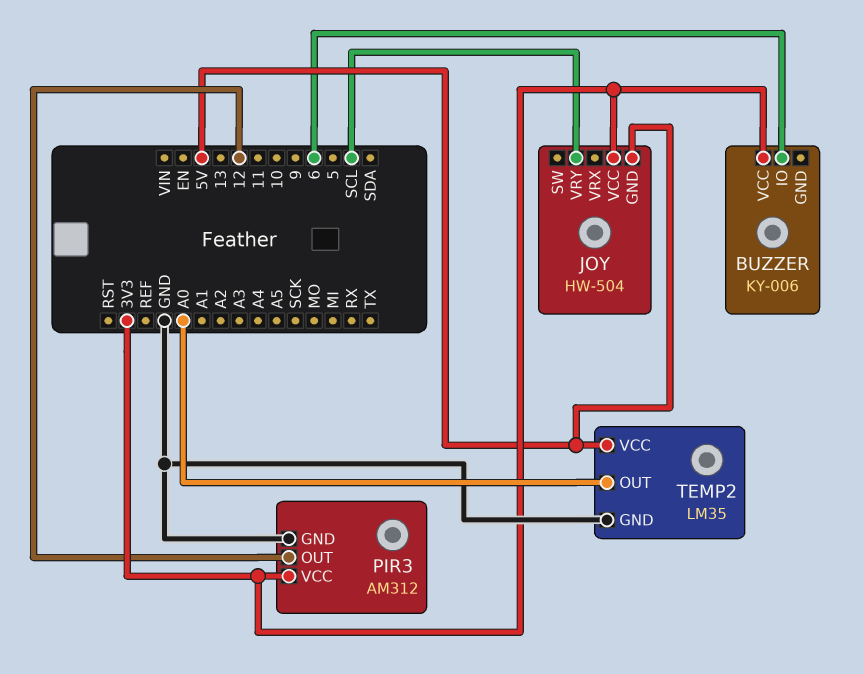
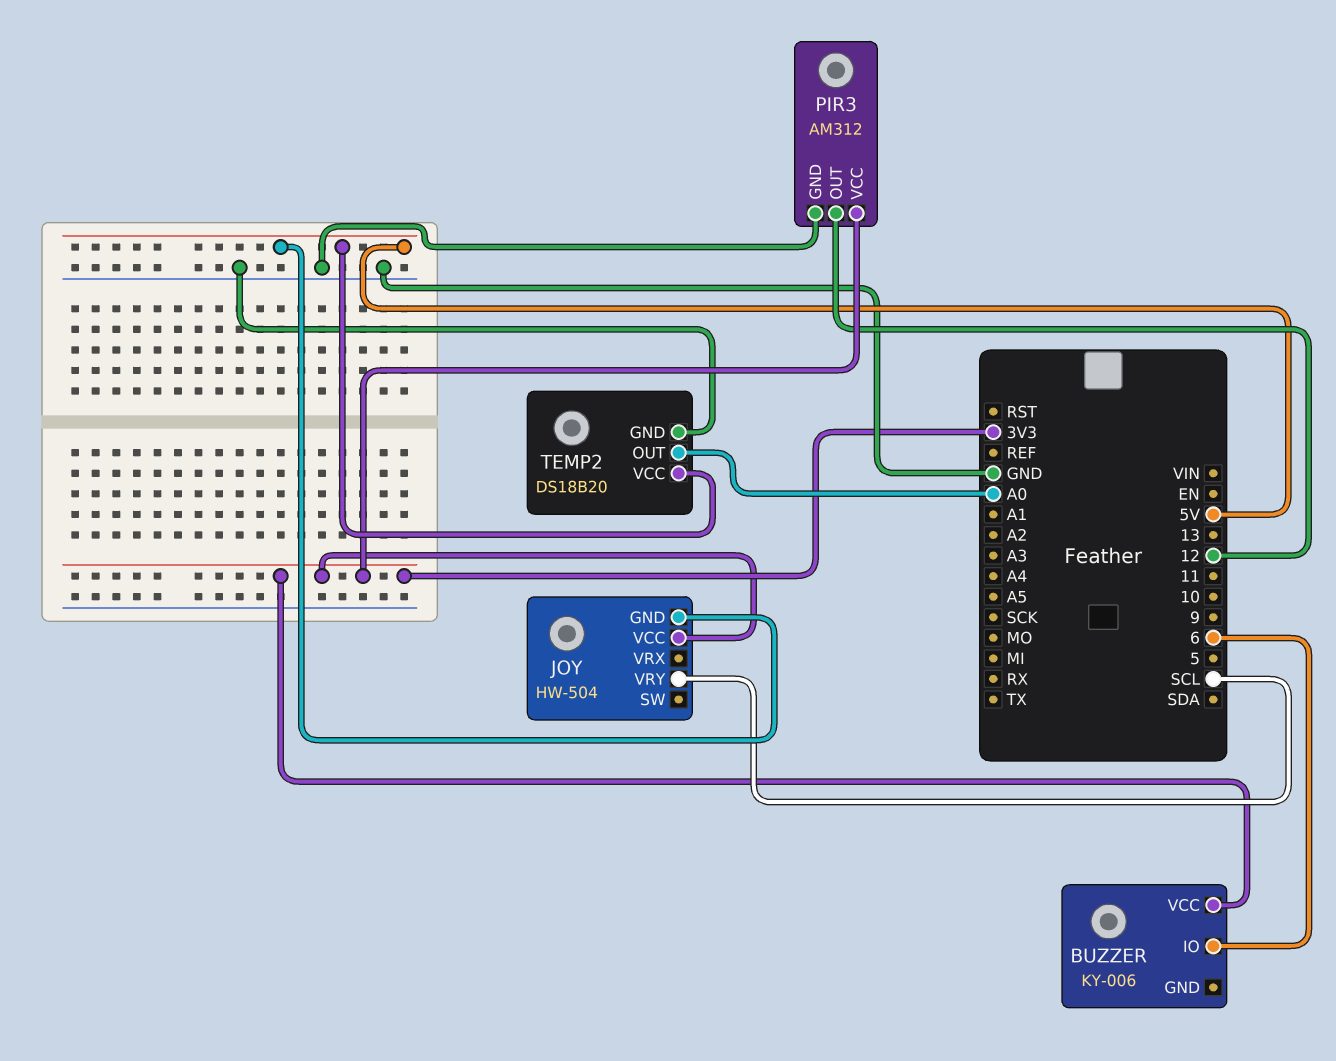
TEMP2: LM35 -> DS18B20

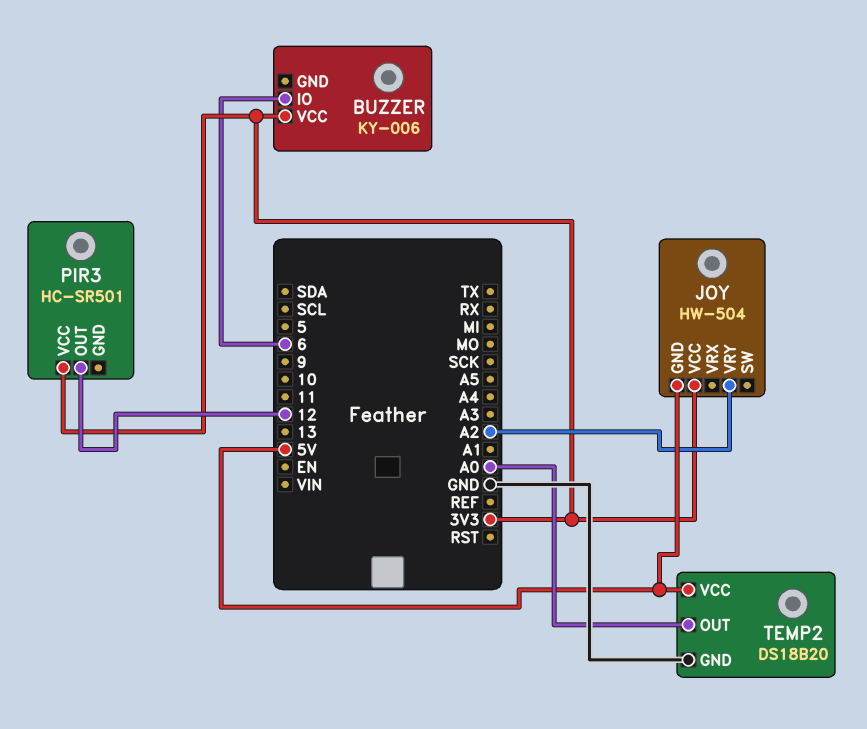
JOY pin VRY: SCL -> A2
PIR3: AM312 -> HC-SR501
PIR3 pin GND: GND -> none

